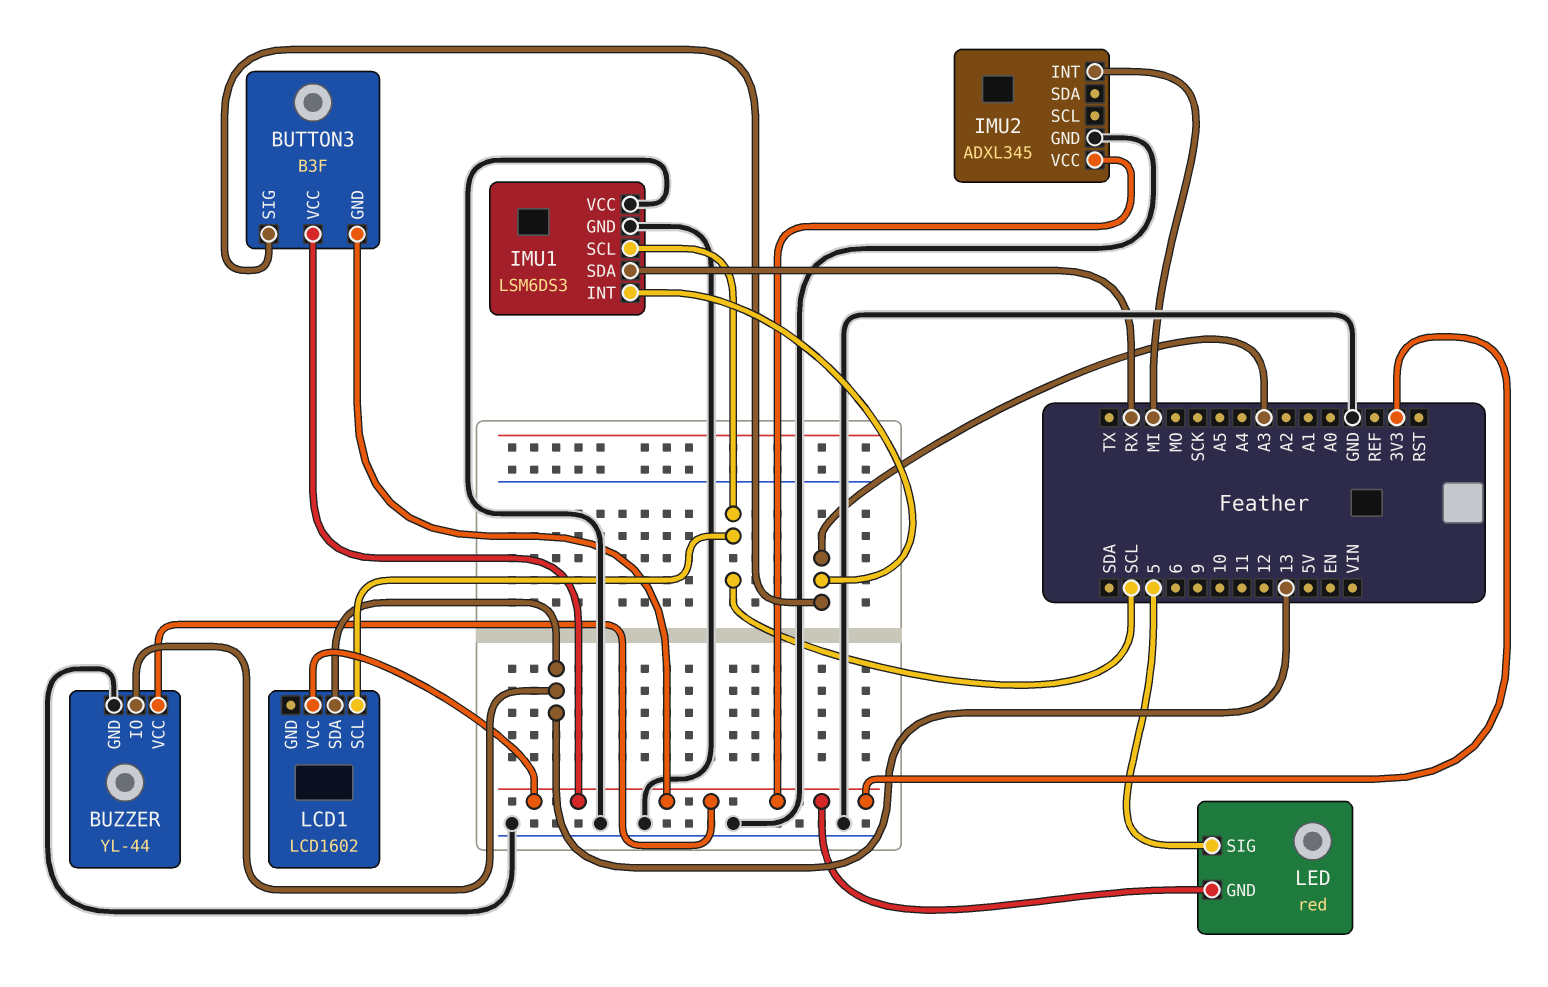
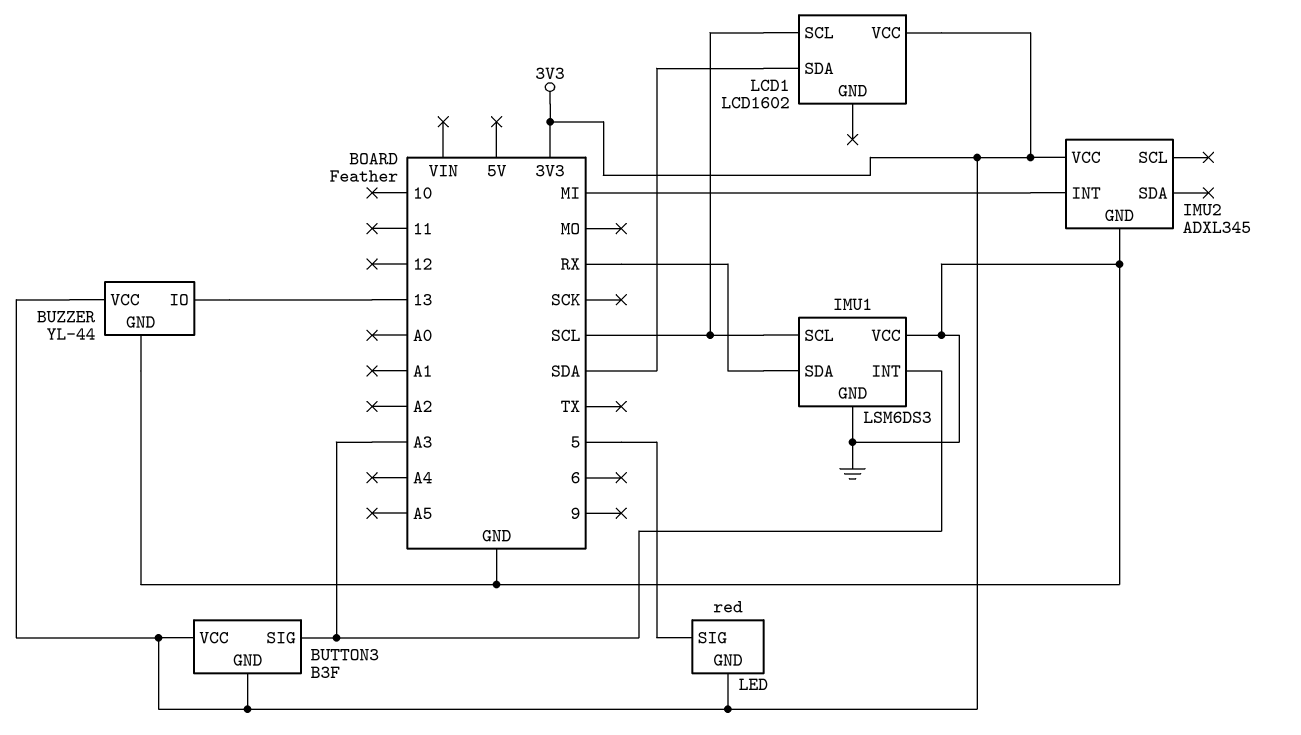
LCD1 pin SDA: 13 -> SDA

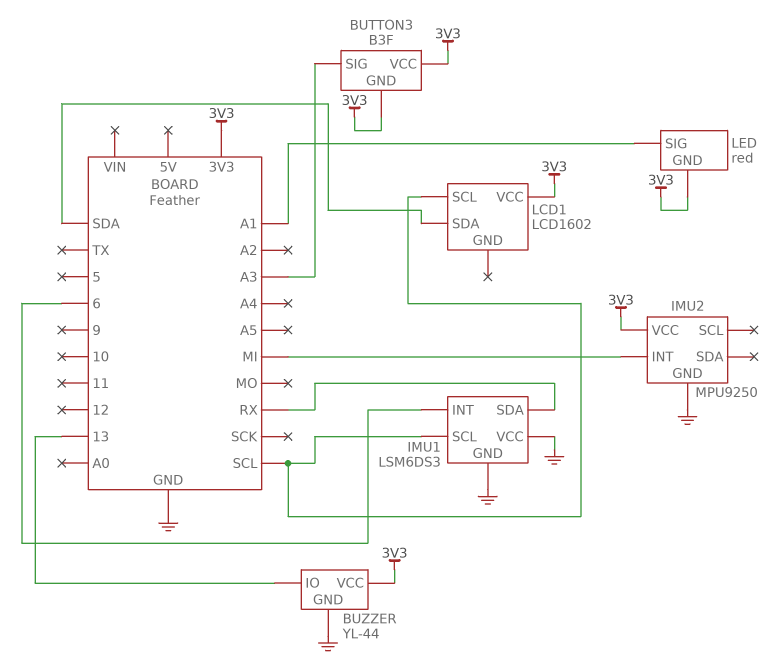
IMU1 pin INT: A3 -> 6
IMU2: ADXL345 -> MPU9250
LED pin SIG: 5 -> A1

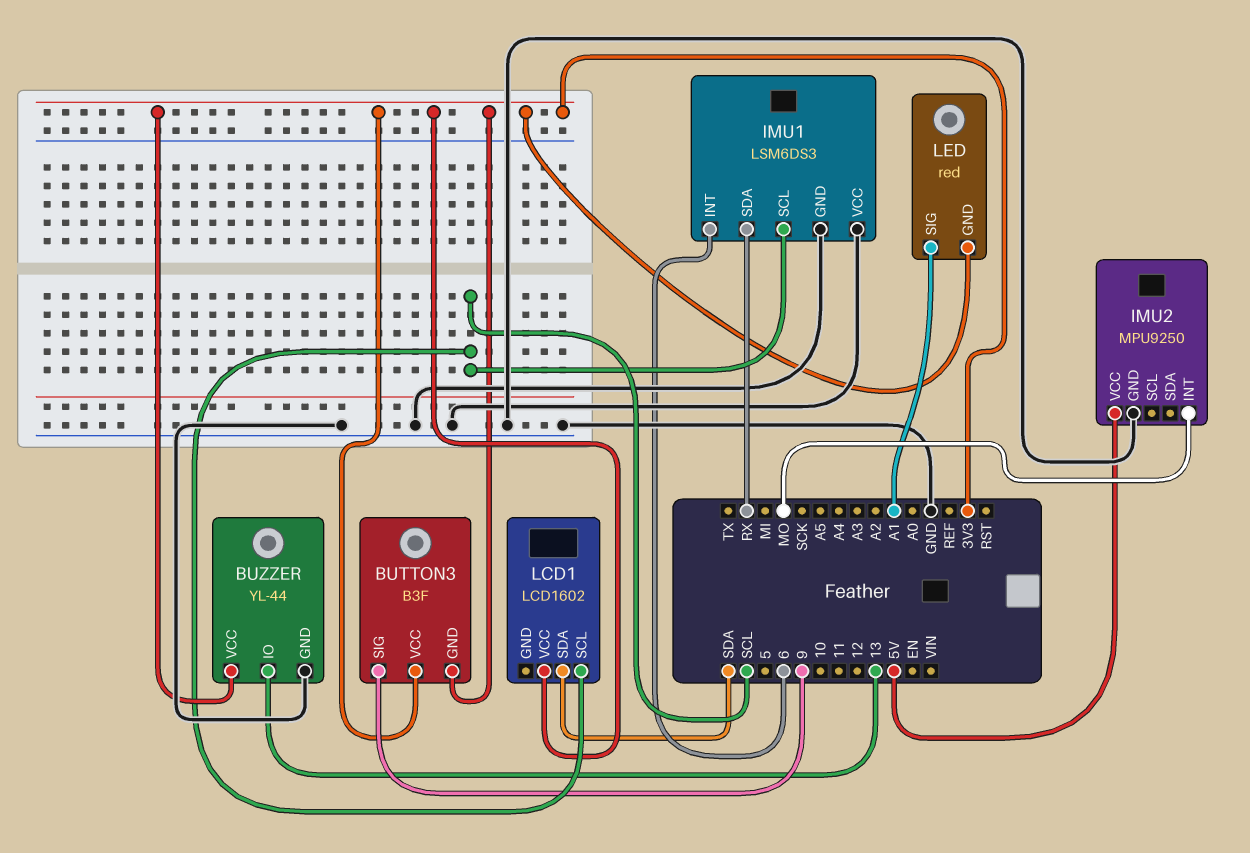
BUTTON3 pin SIG: A3 -> 9
IMU2 pin INT: MI -> MO
IMU2 pin VCC: 3V3 -> 5V

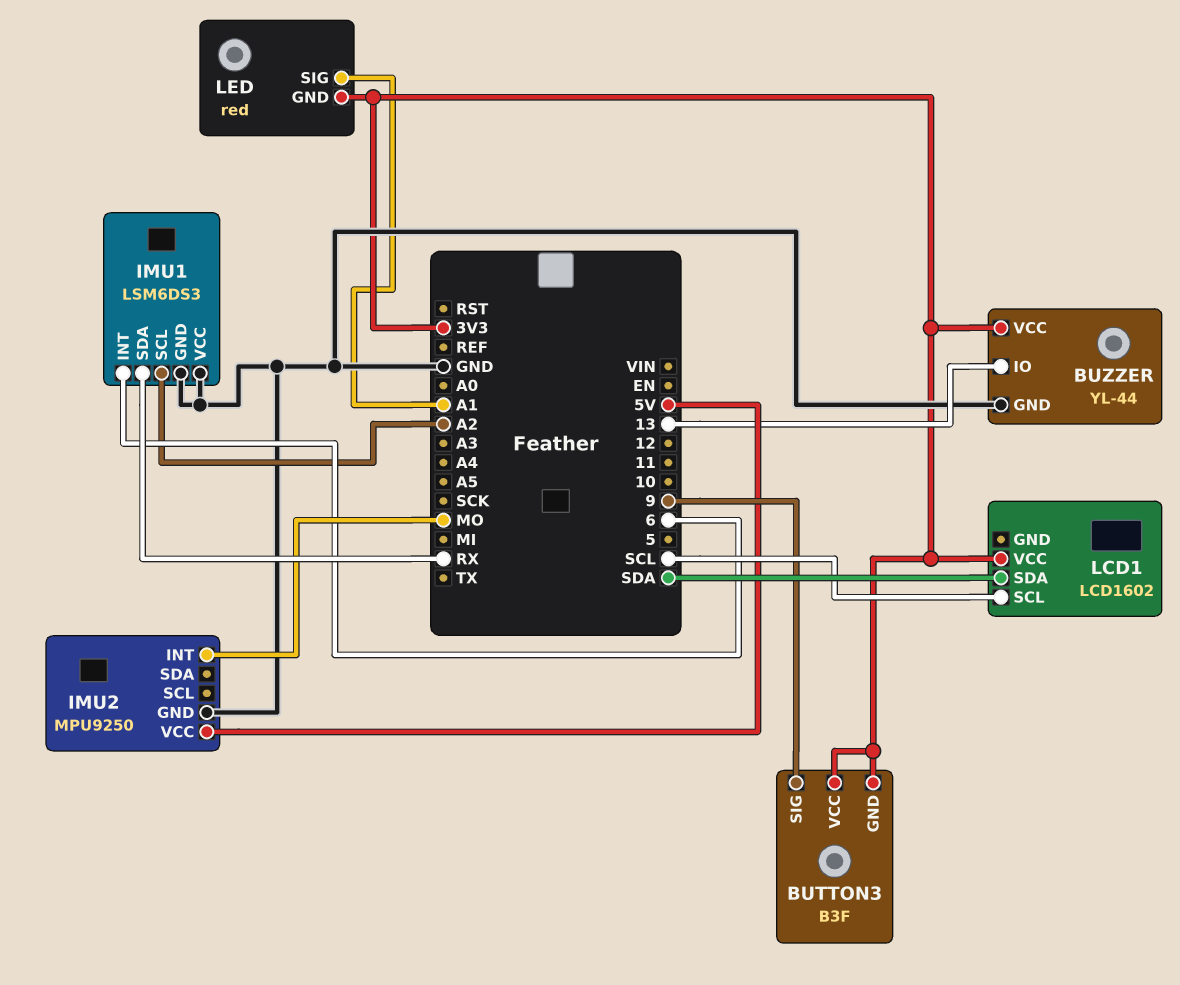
IMU1 pin SCL: SCL -> A2

